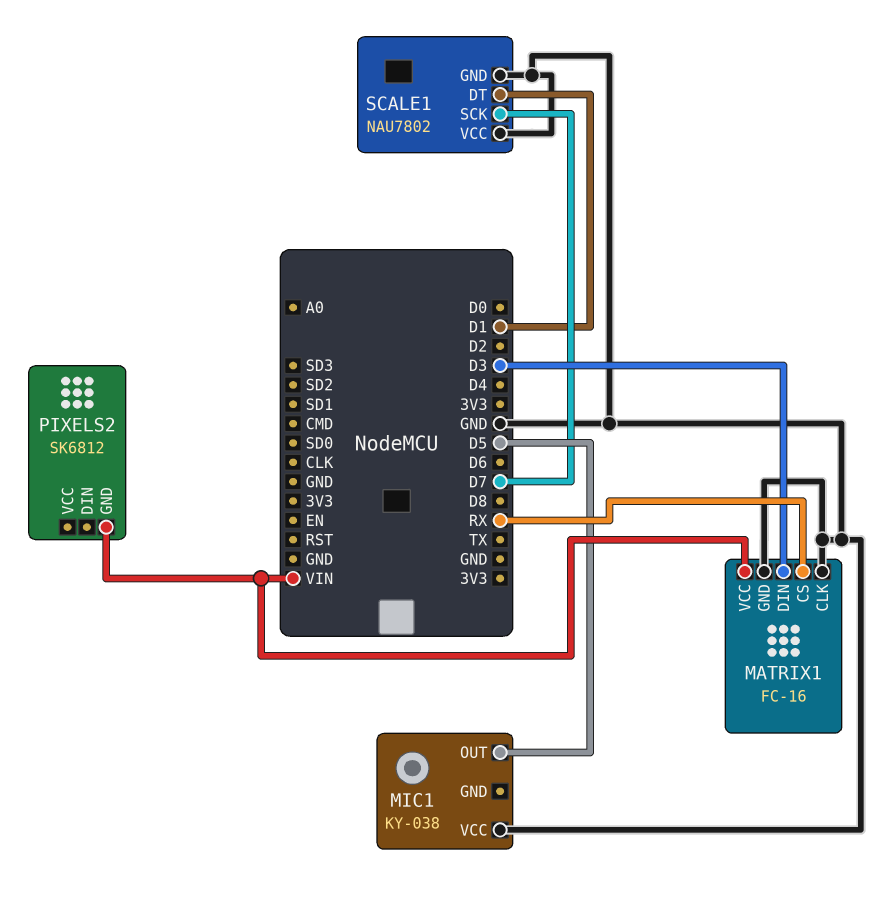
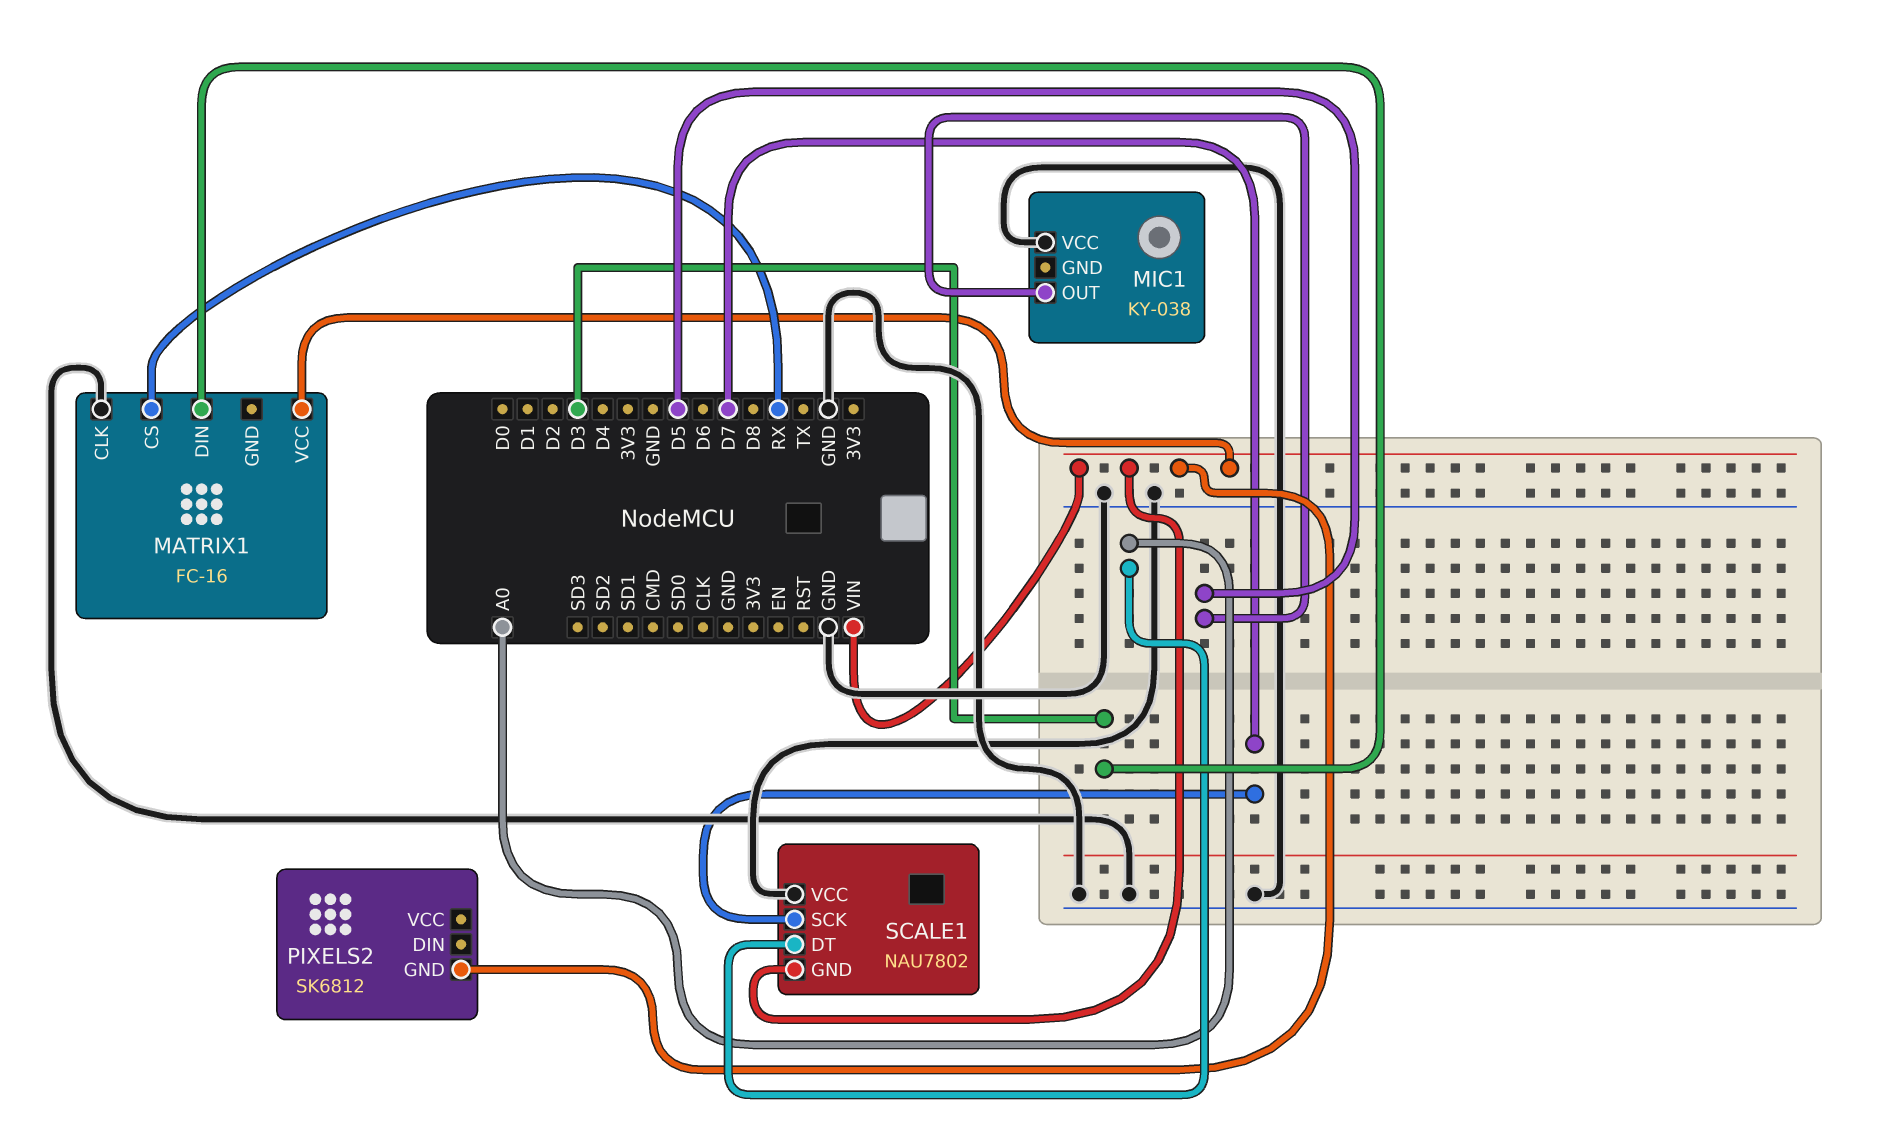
MATRIX1 pin GND: GND -> none
SCALE1 pin DT: D1 -> A0
SCALE1 pin GND: GND -> VIN

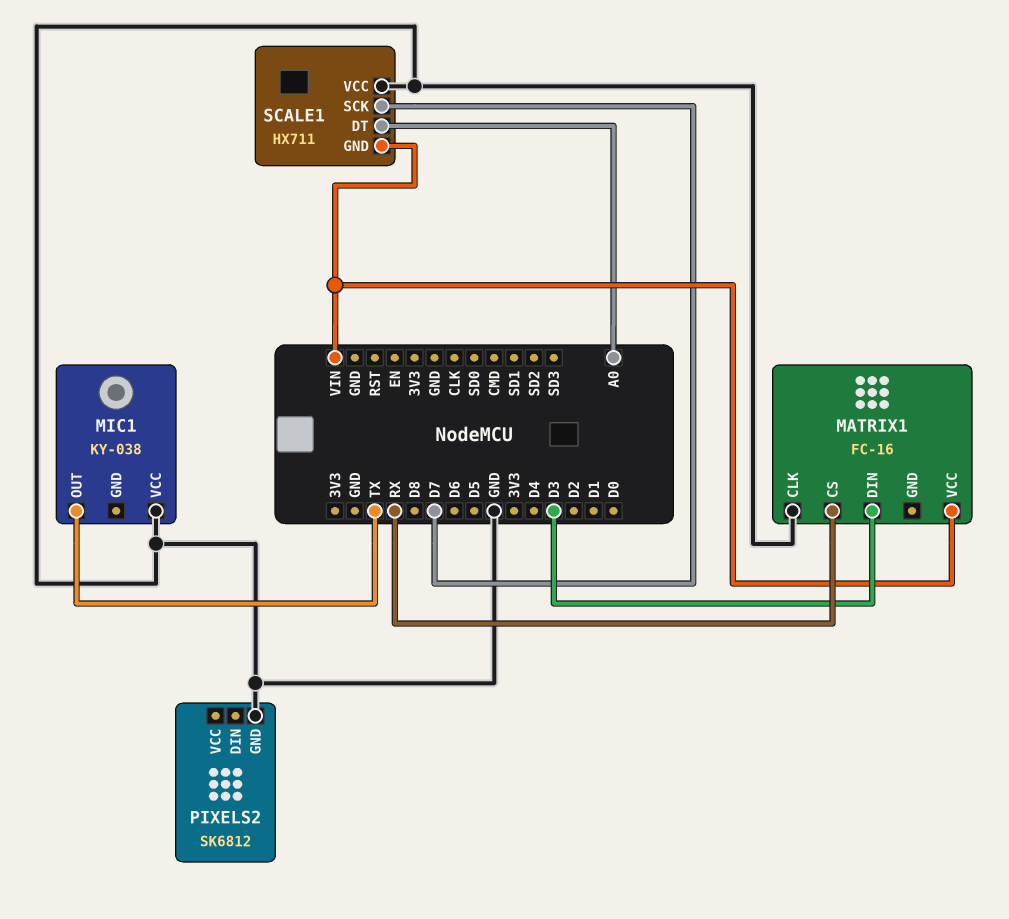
MIC1 pin OUT: D5 -> TX
PIXELS2 pin GND: VIN -> GND
SCALE1: NAU7802 -> HX711

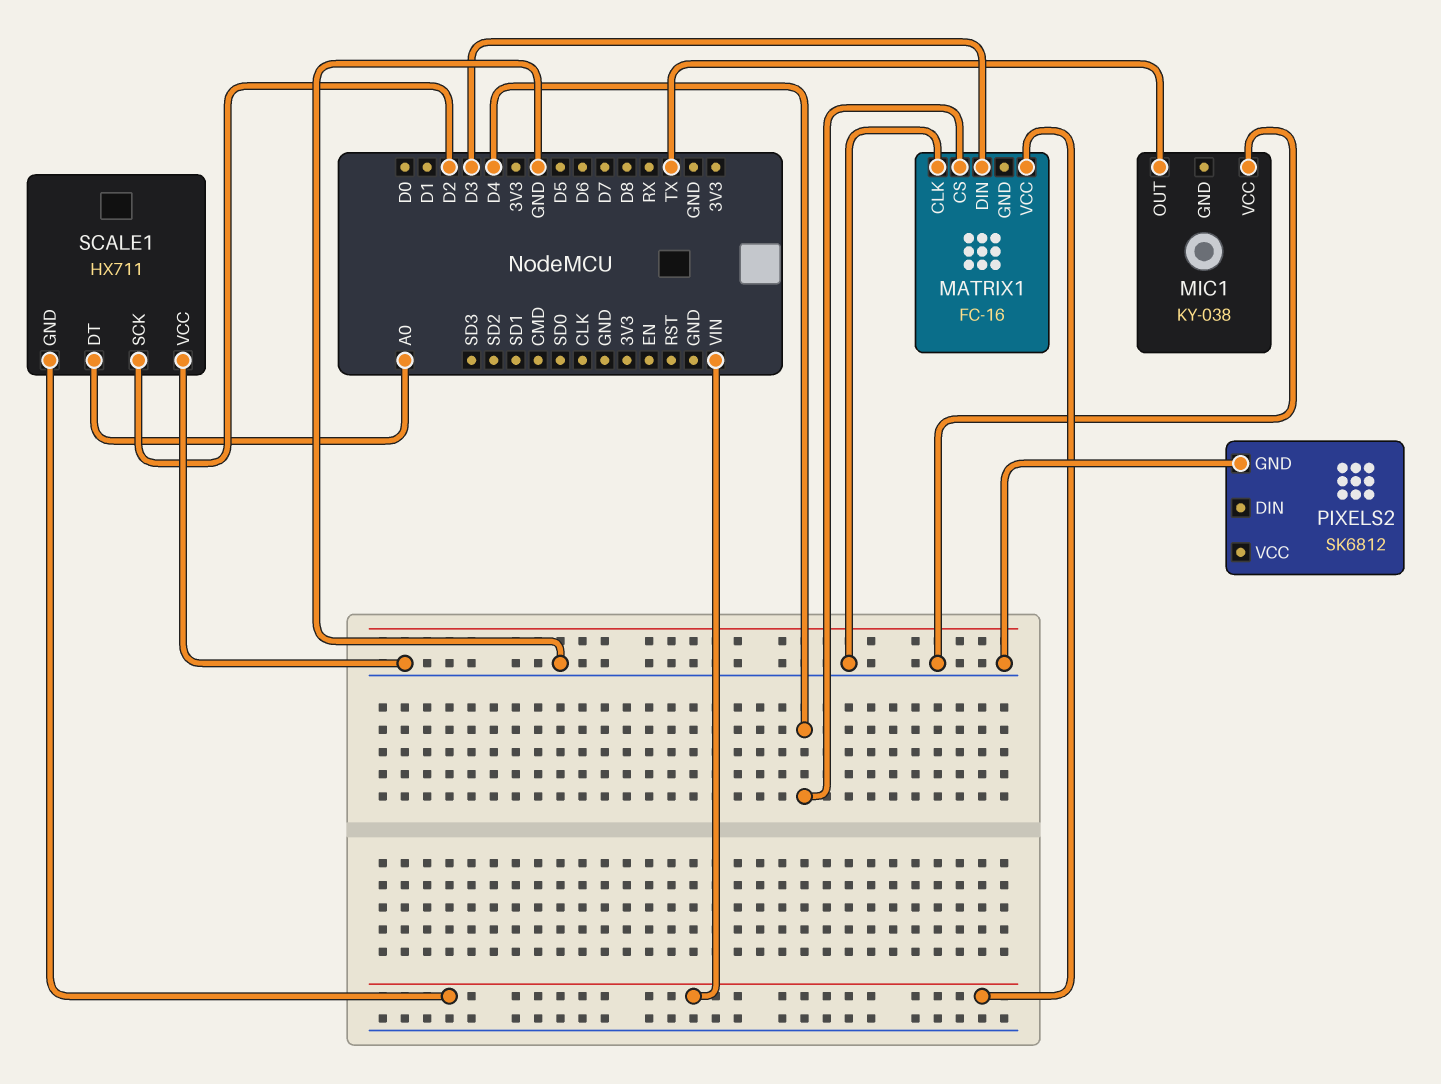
MATRIX1 pin CS: RX -> D4
SCALE1 pin SCK: D7 -> D2

